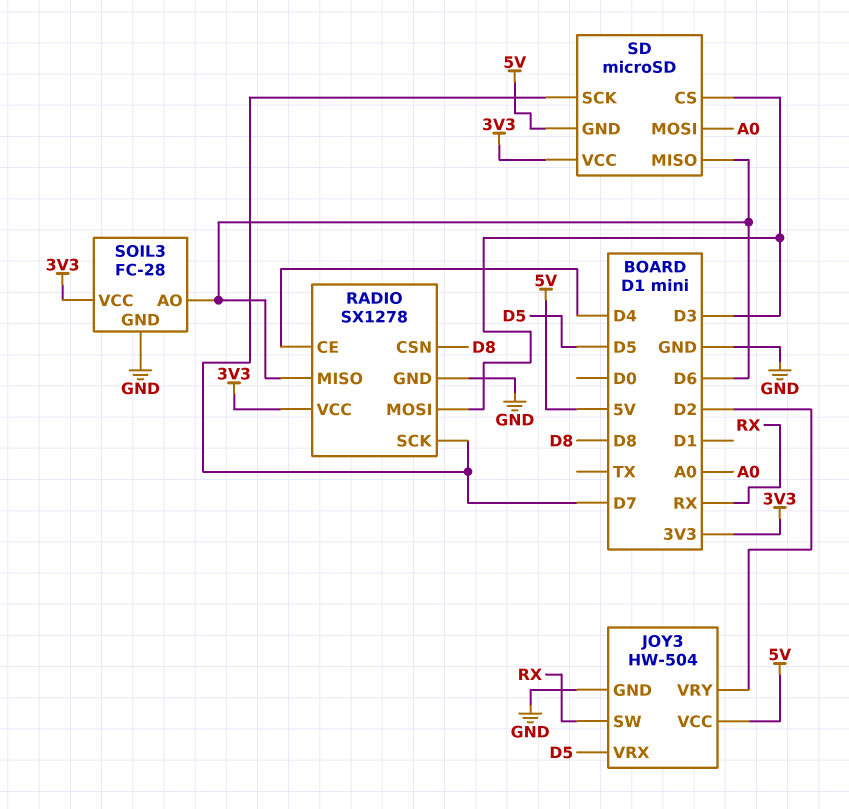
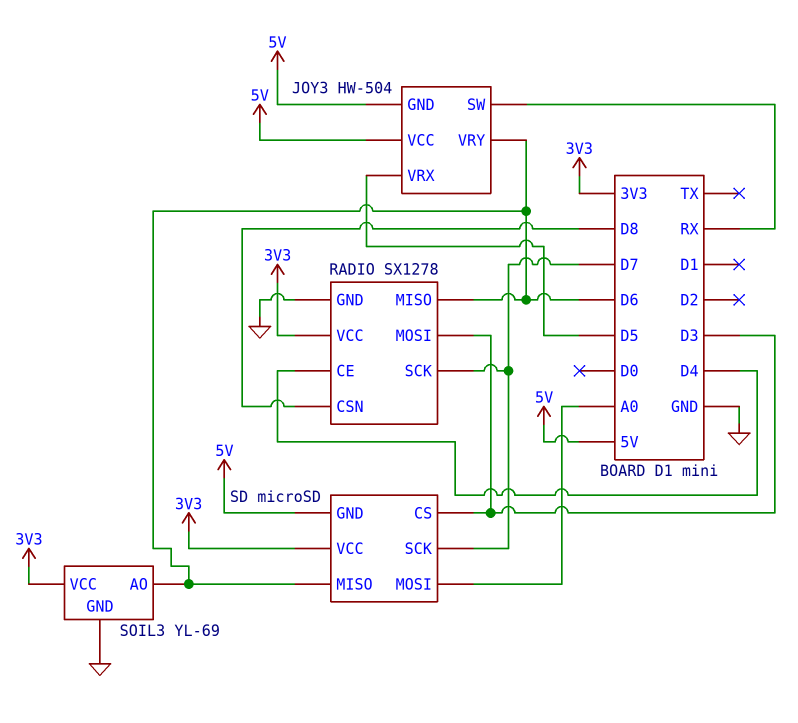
JOY3 pin GND: GND -> 5V
JOY3 pin VRY: D2 -> D6
SOIL3: FC-28 -> YL-69

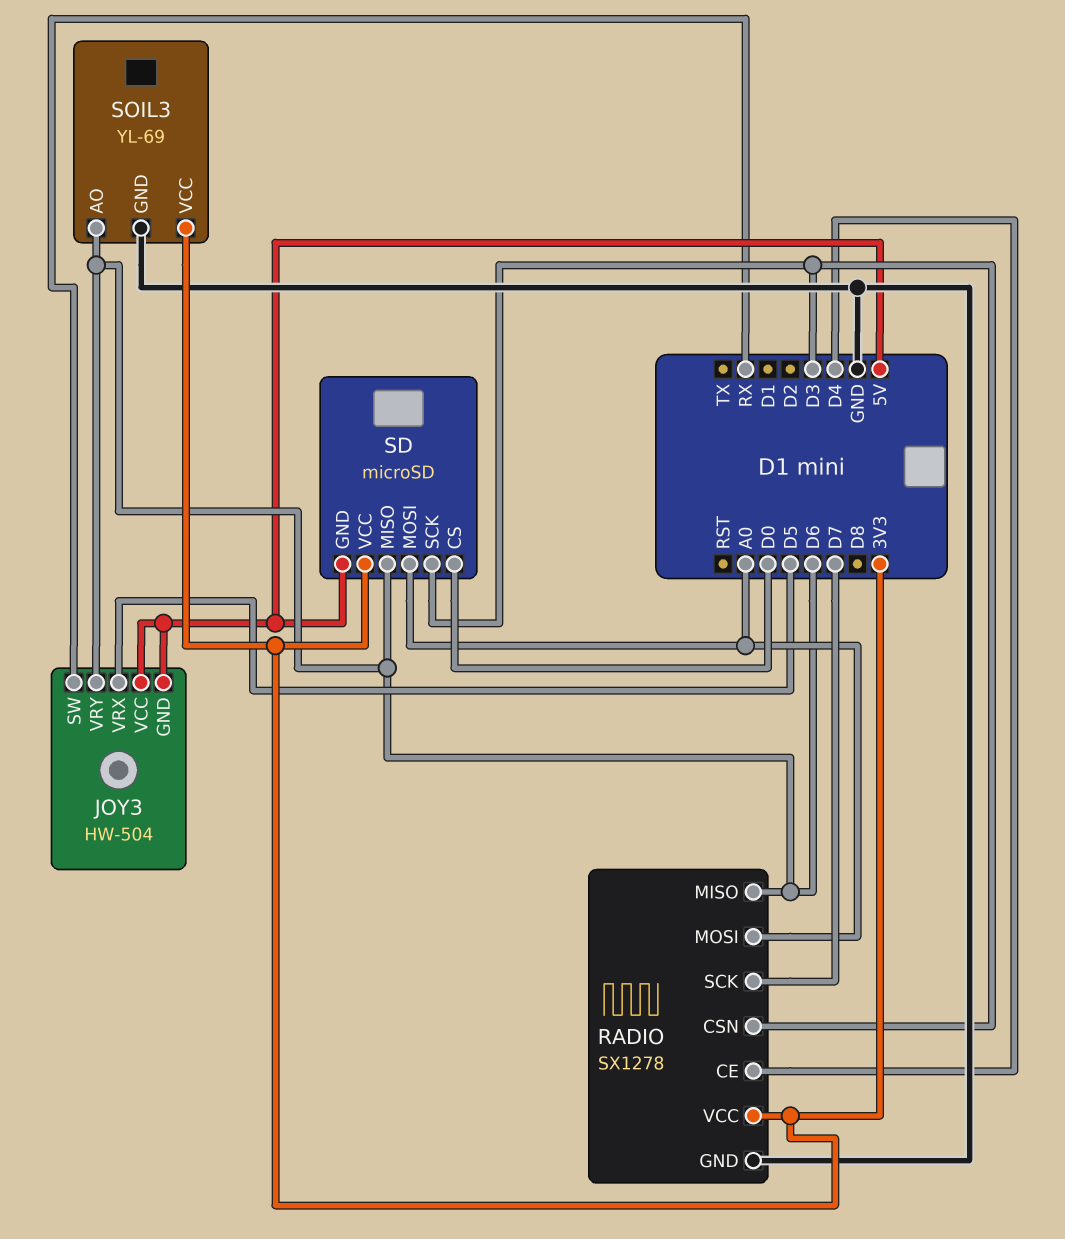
RADIO pin CSN: D8 -> D3
RADIO pin MOSI: D3 -> A0
SD pin CS: D3 -> D0
SD pin SCK: D7 -> D3

